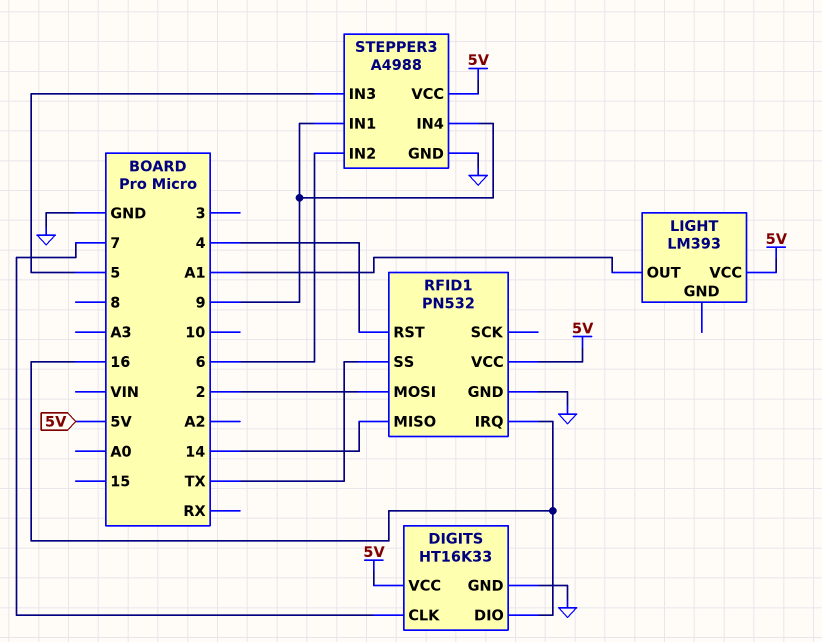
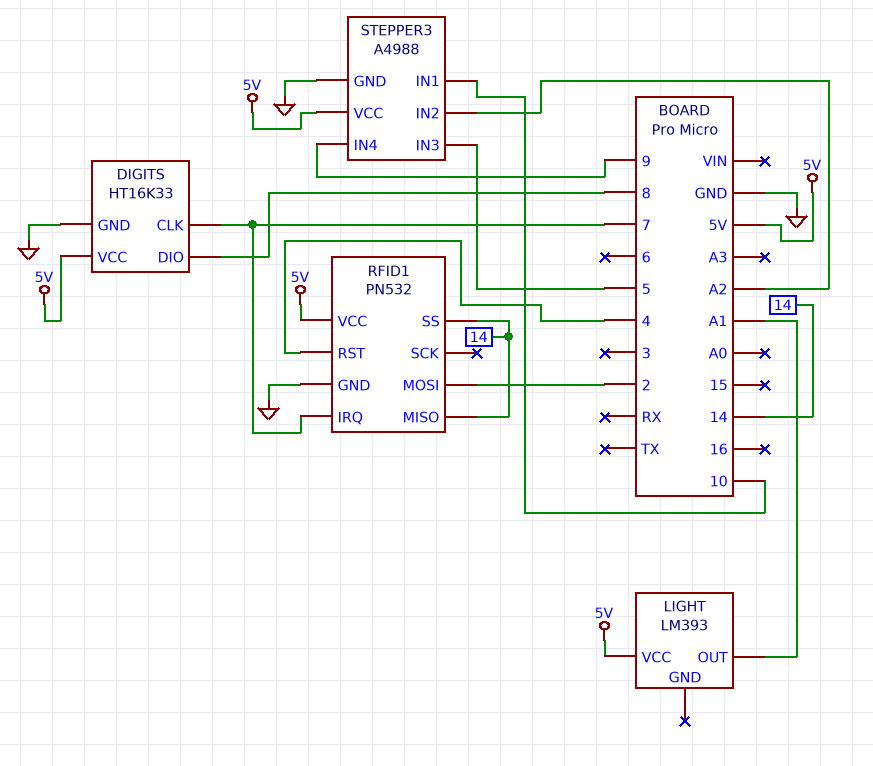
DIGITS pin DIO: 16 -> 8
RFID1 pin IRQ: 16 -> 7
RFID1 pin SS: TX -> 14
STEPPER3 pin IN1: 9 -> 10
STEPPER3 pin IN2: 6 -> A2

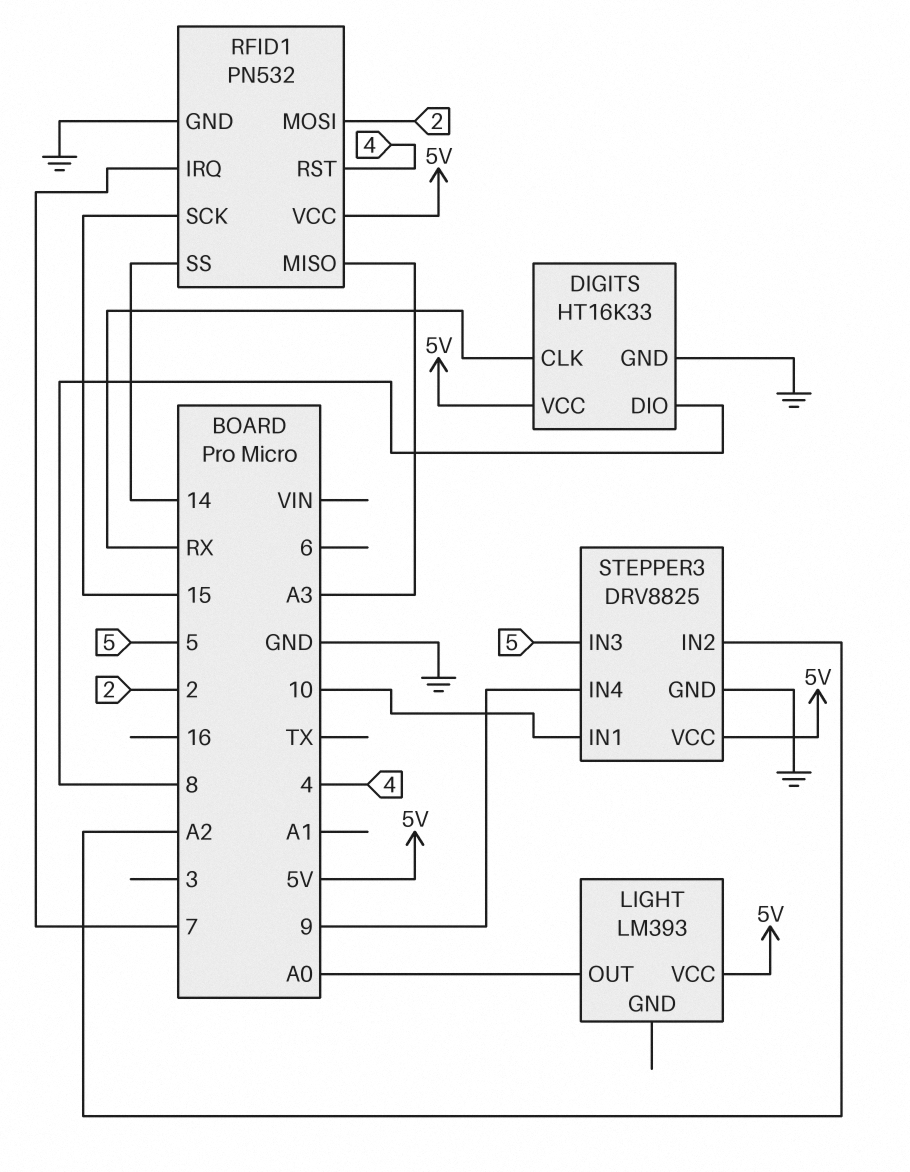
DIGITS pin CLK: 7 -> RX
LIGHT pin OUT: A1 -> A0
RFID1 pin MISO: 14 -> A3
RFID1 pin SCK: none -> 15
STEPPER3: A4988 -> DRV8825

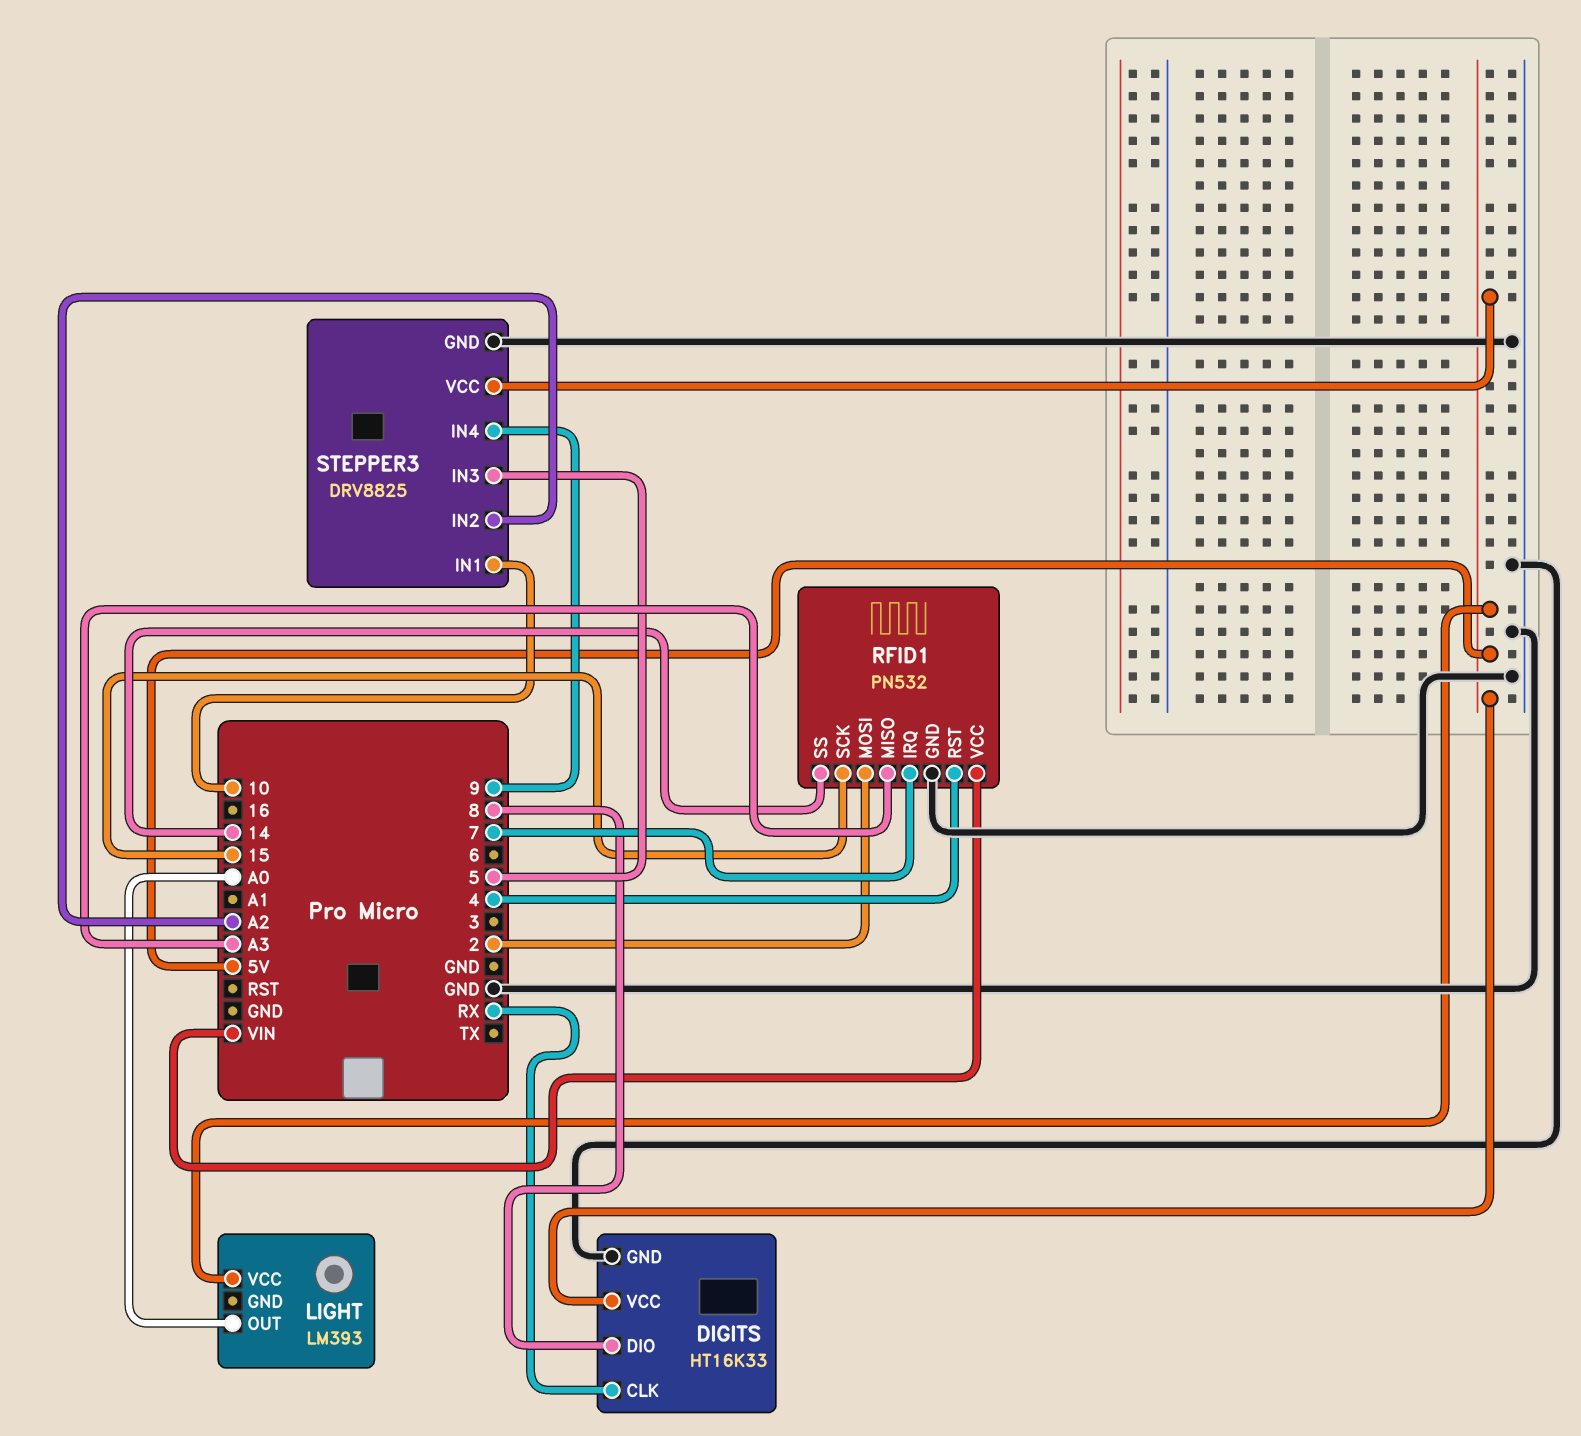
RFID1 pin VCC: 5V -> VIN

